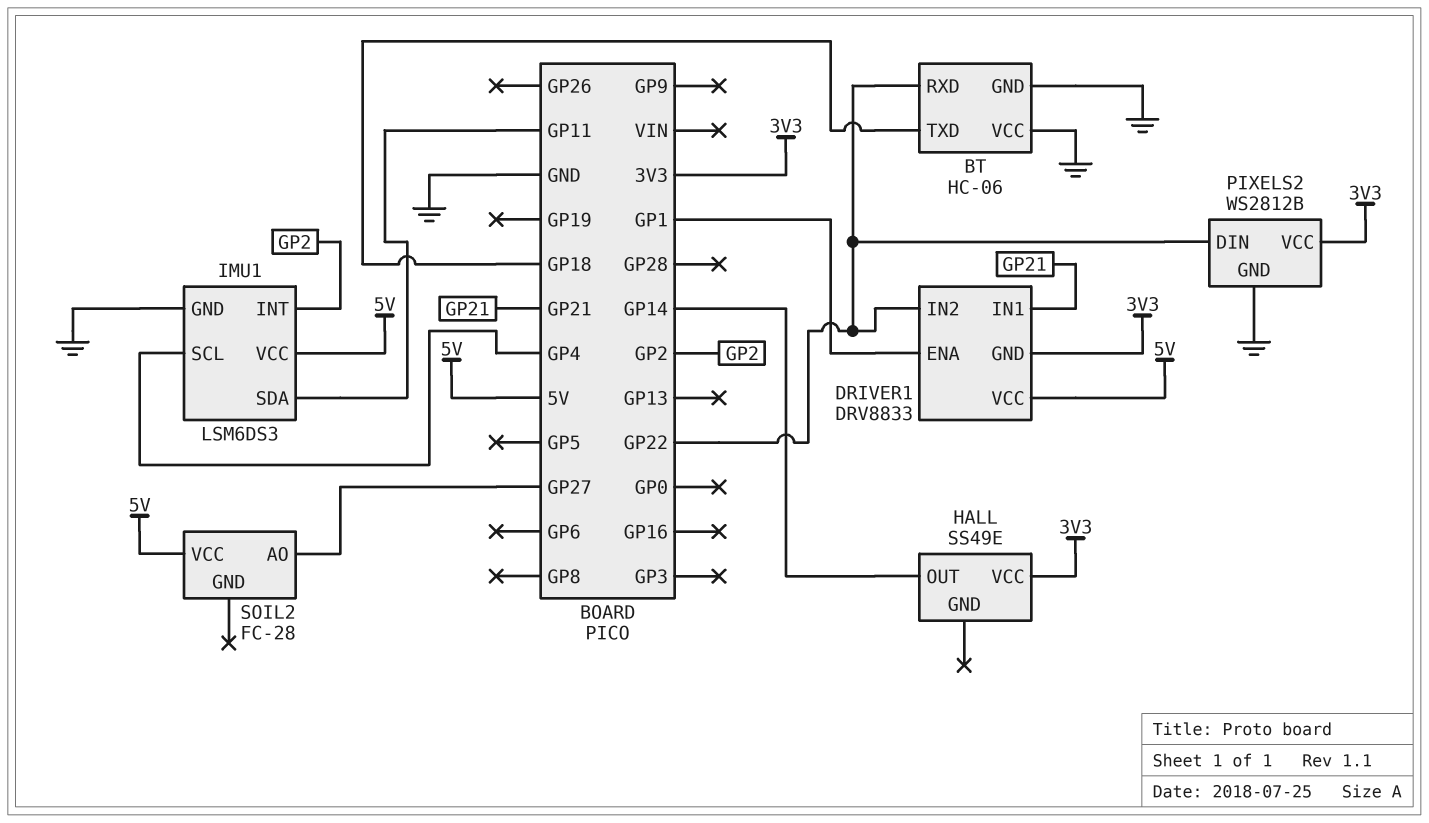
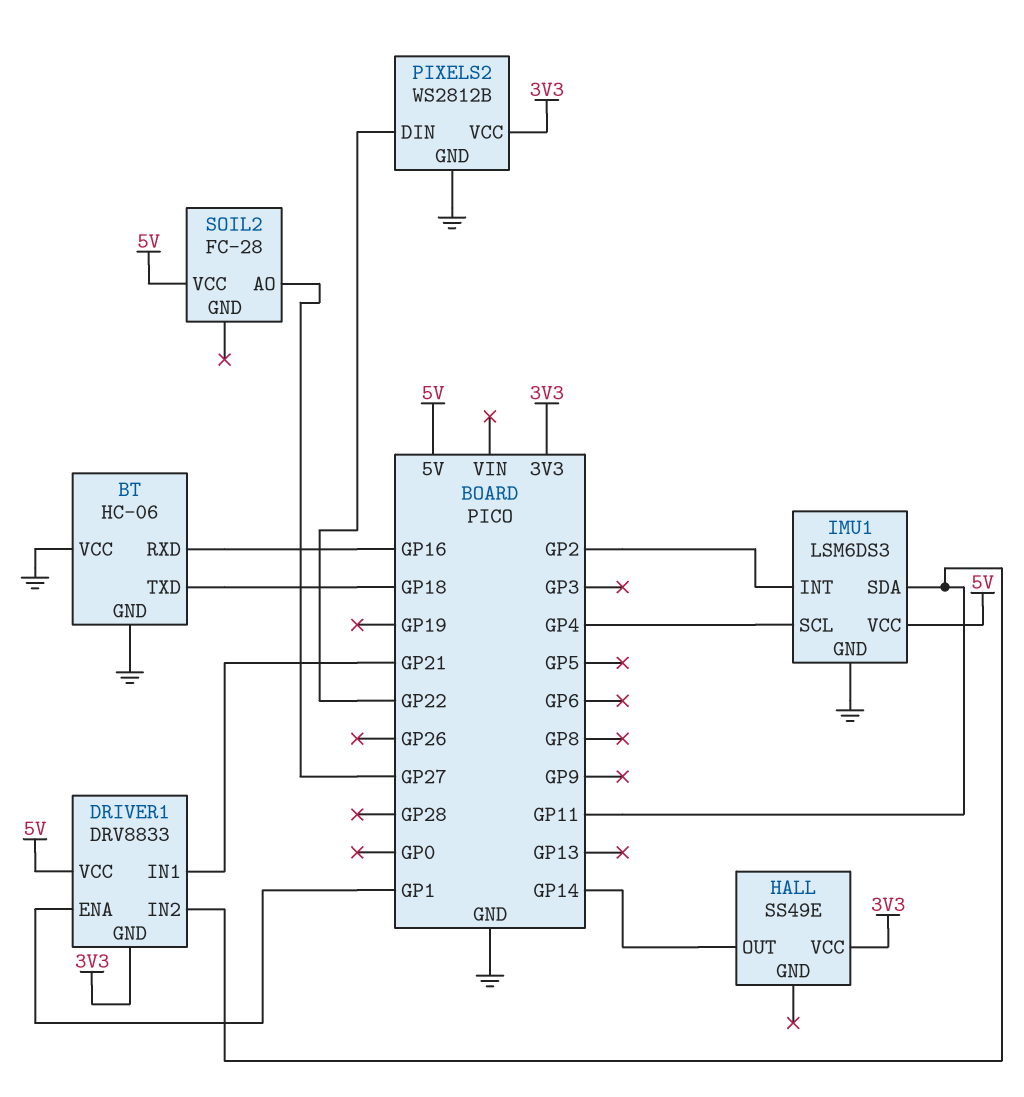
BT pin RXD: GP22 -> GP16
DRIVER1 pin IN2: GP22 -> GP11

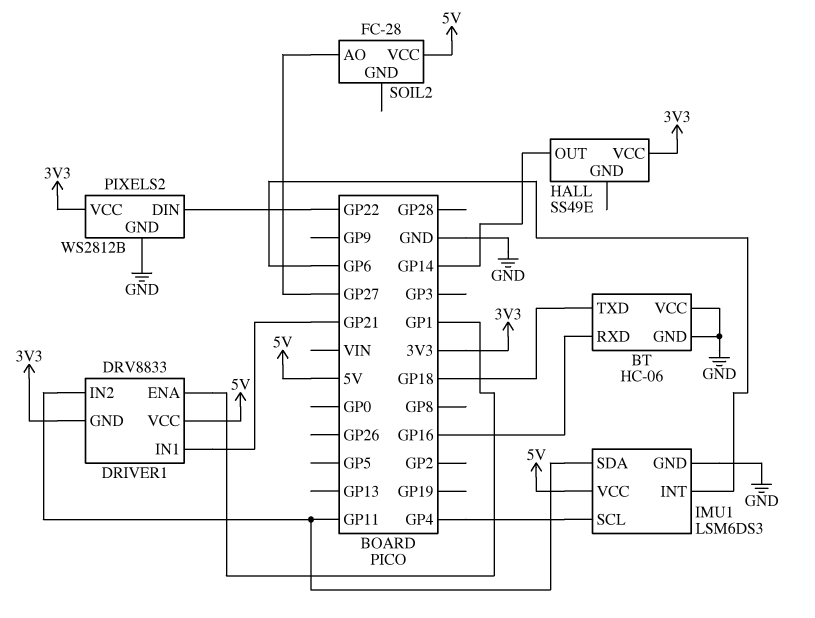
IMU1 pin INT: GP2 -> GP6

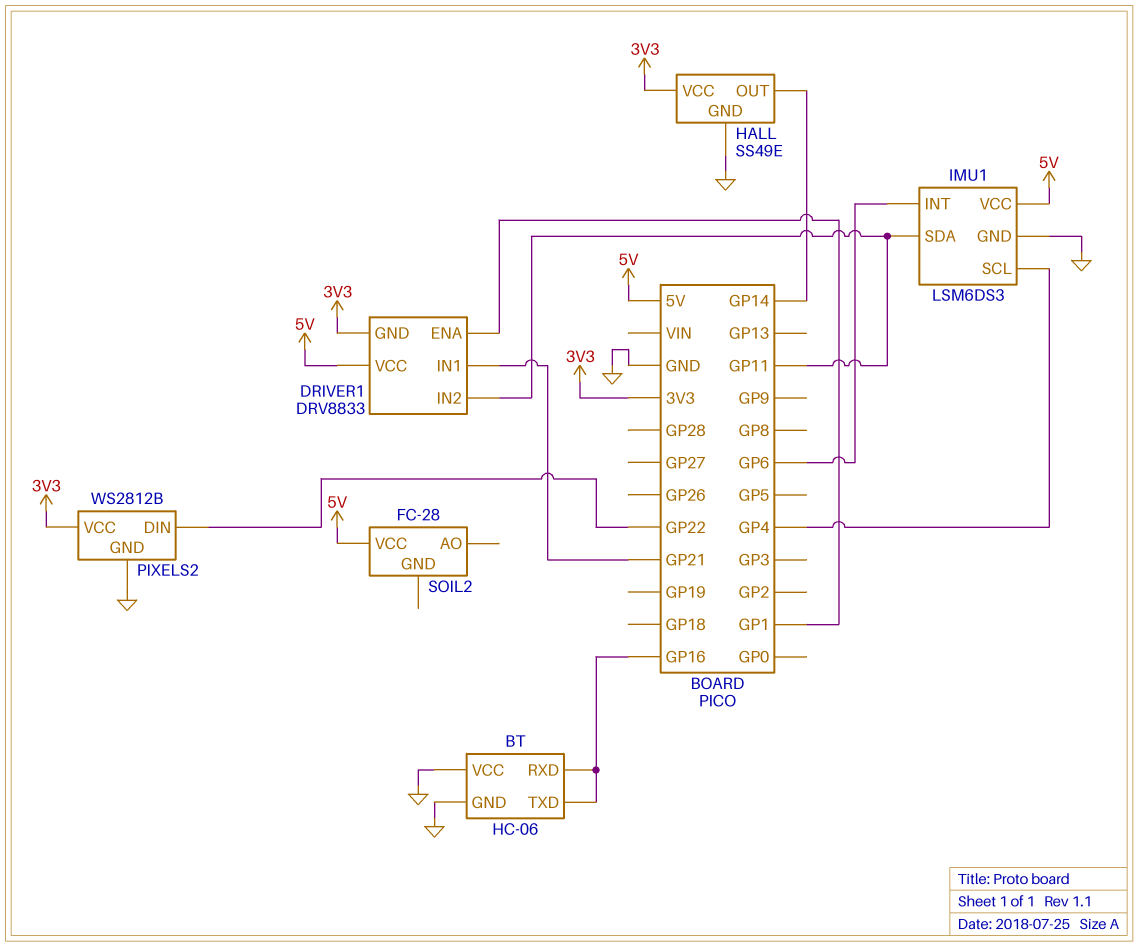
BT pin TXD: GP18 -> GP16
HALL pin GND: none -> GND
SOIL2 pin AO: GP27 -> none

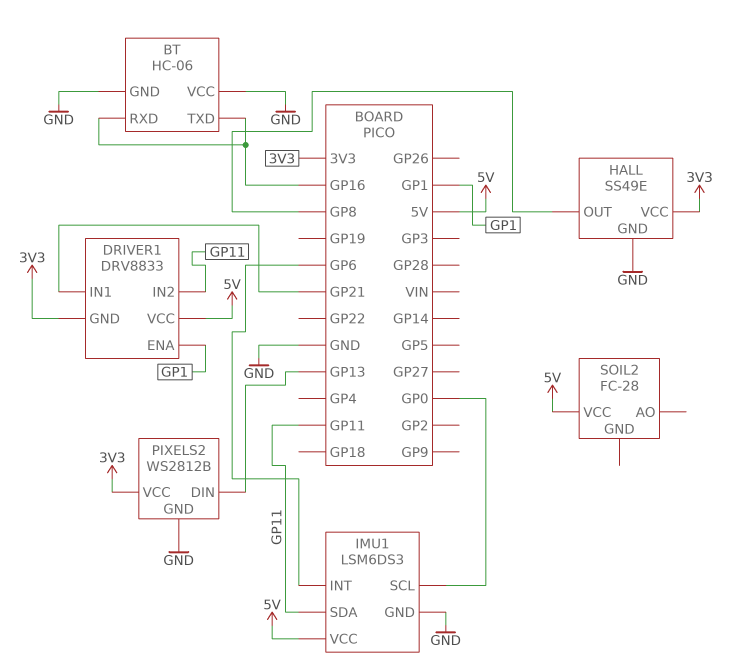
HALL pin OUT: GP14 -> GP8
IMU1 pin SCL: GP4 -> GP0
PIXELS2 pin DIN: GP22 -> GP13

